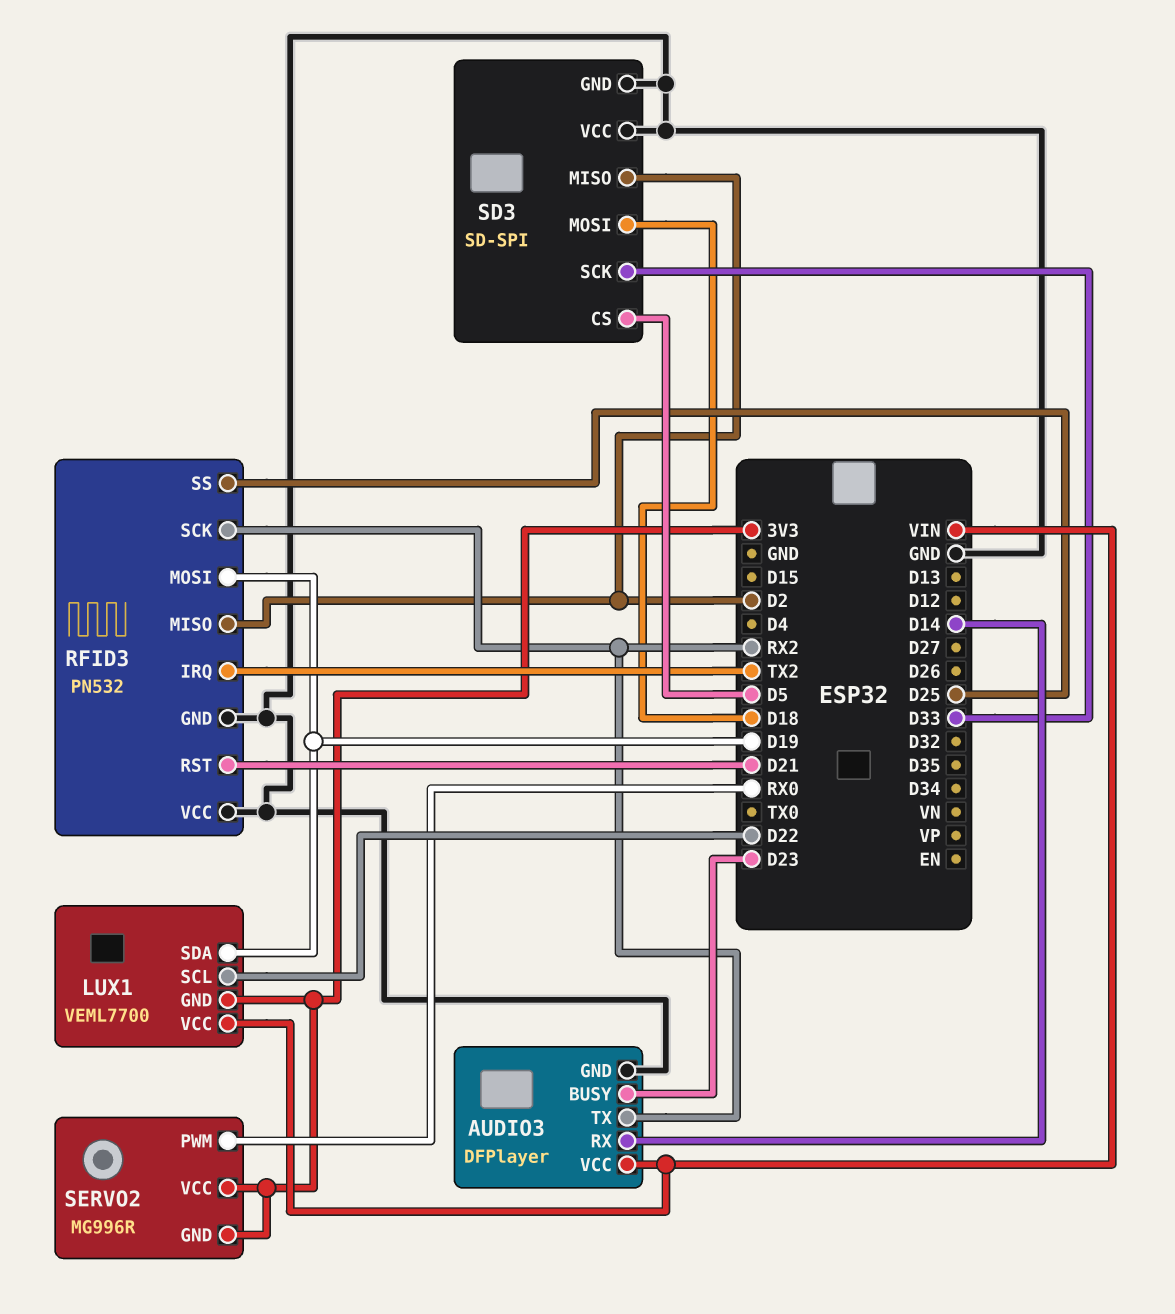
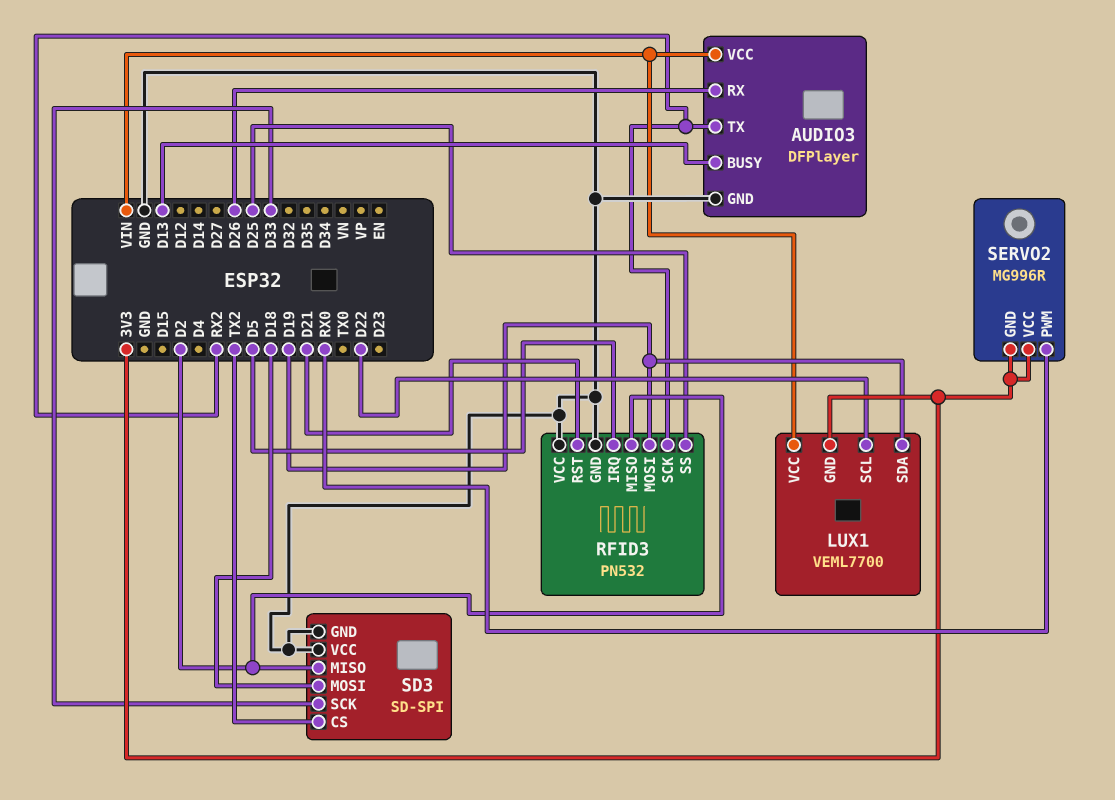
AUDIO3 pin BUSY: D23 -> D13
AUDIO3 pin RX: D14 -> D26
RFID3 pin IRQ: TX2 -> D5
SD3 pin CS: D5 -> TX2

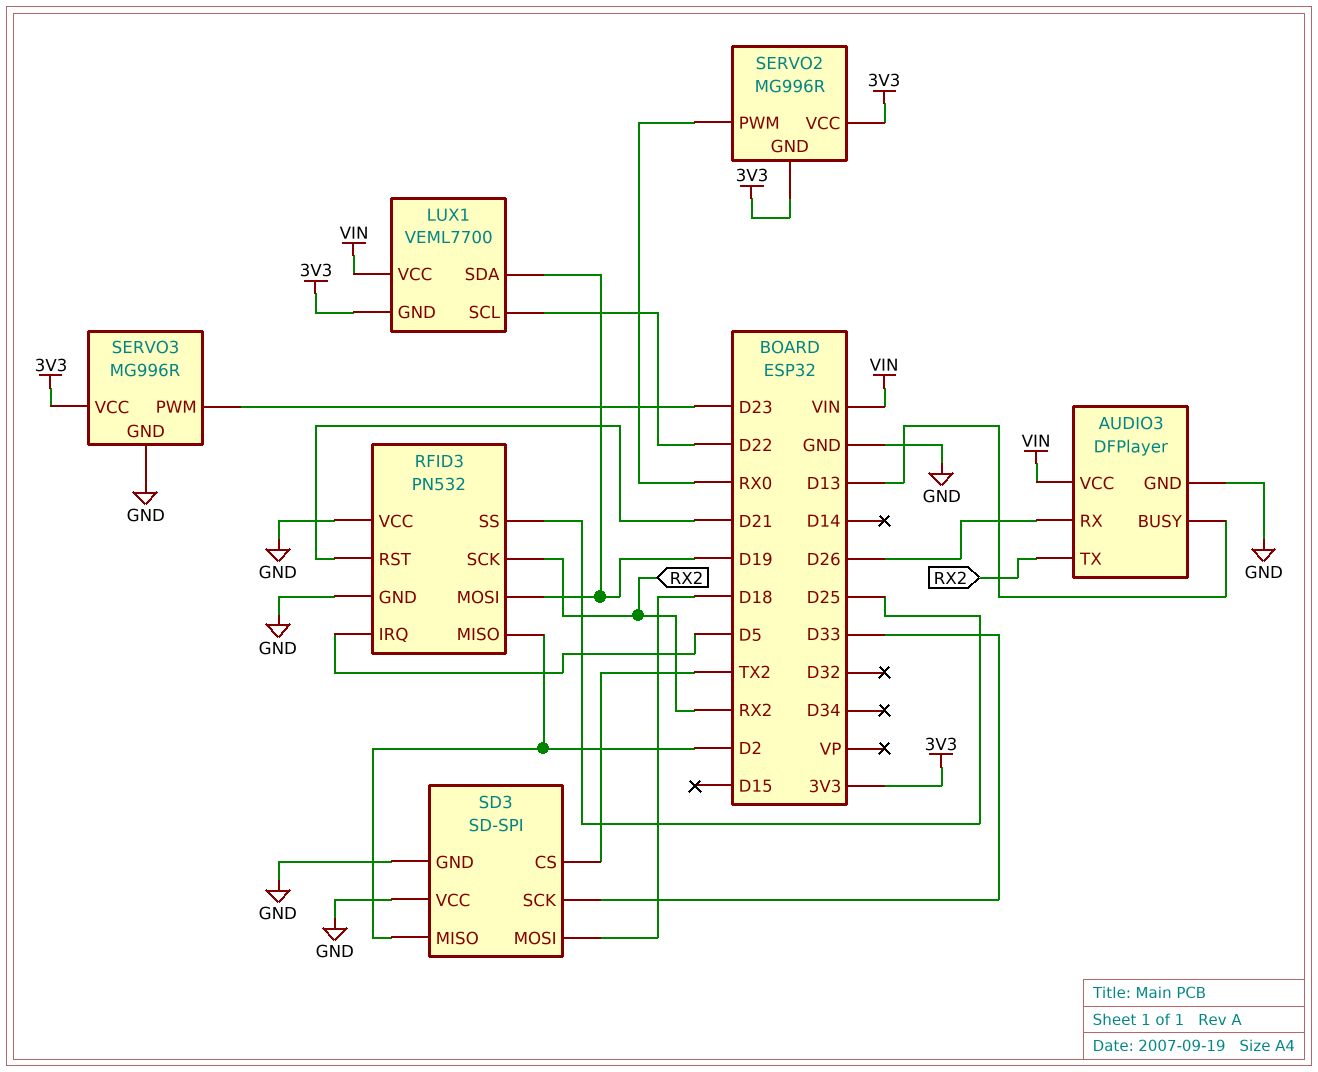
SERVO3: none -> MG996R
SERVO3 pin GND: none -> GND
SERVO3 pin PWM: none -> D23
SERVO3 pin VCC: none -> 3V3

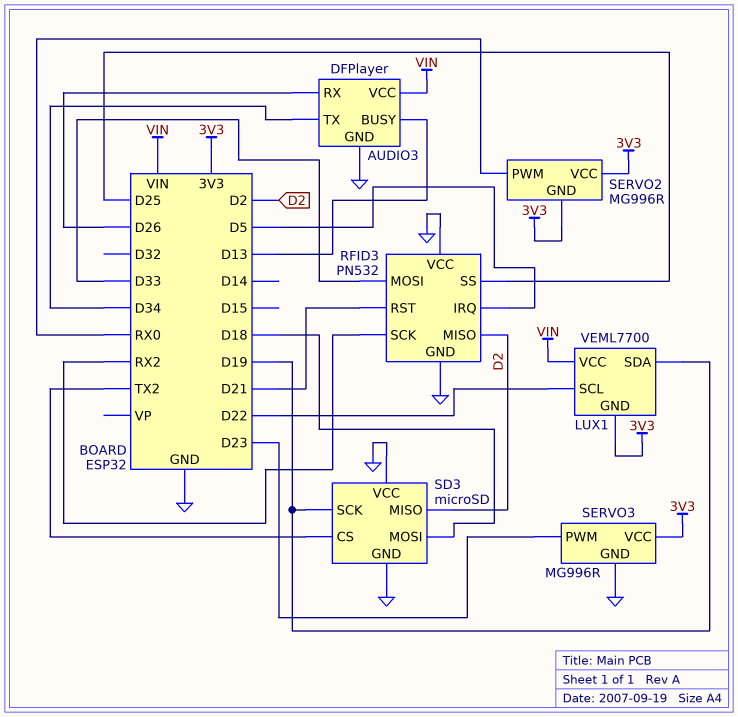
AUDIO3 pin TX: RX2 -> D34
RFID3 pin MOSI: D19 -> D33
SD3: SD-SPI -> microSD
SD3 pin SCK: D33 -> D19

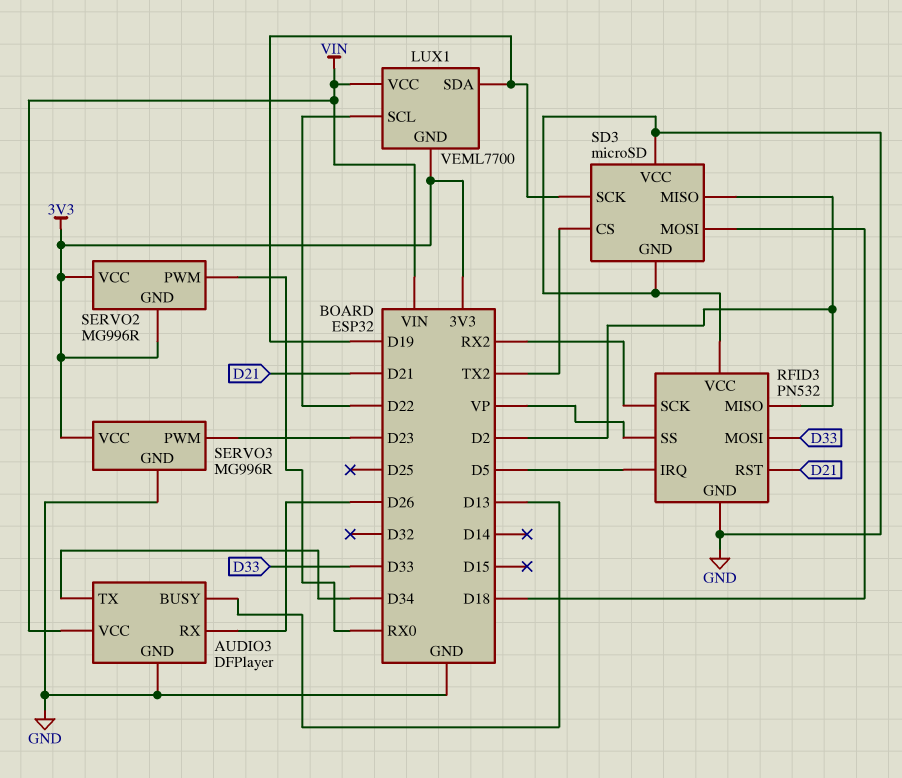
RFID3 pin SS: D25 -> VP

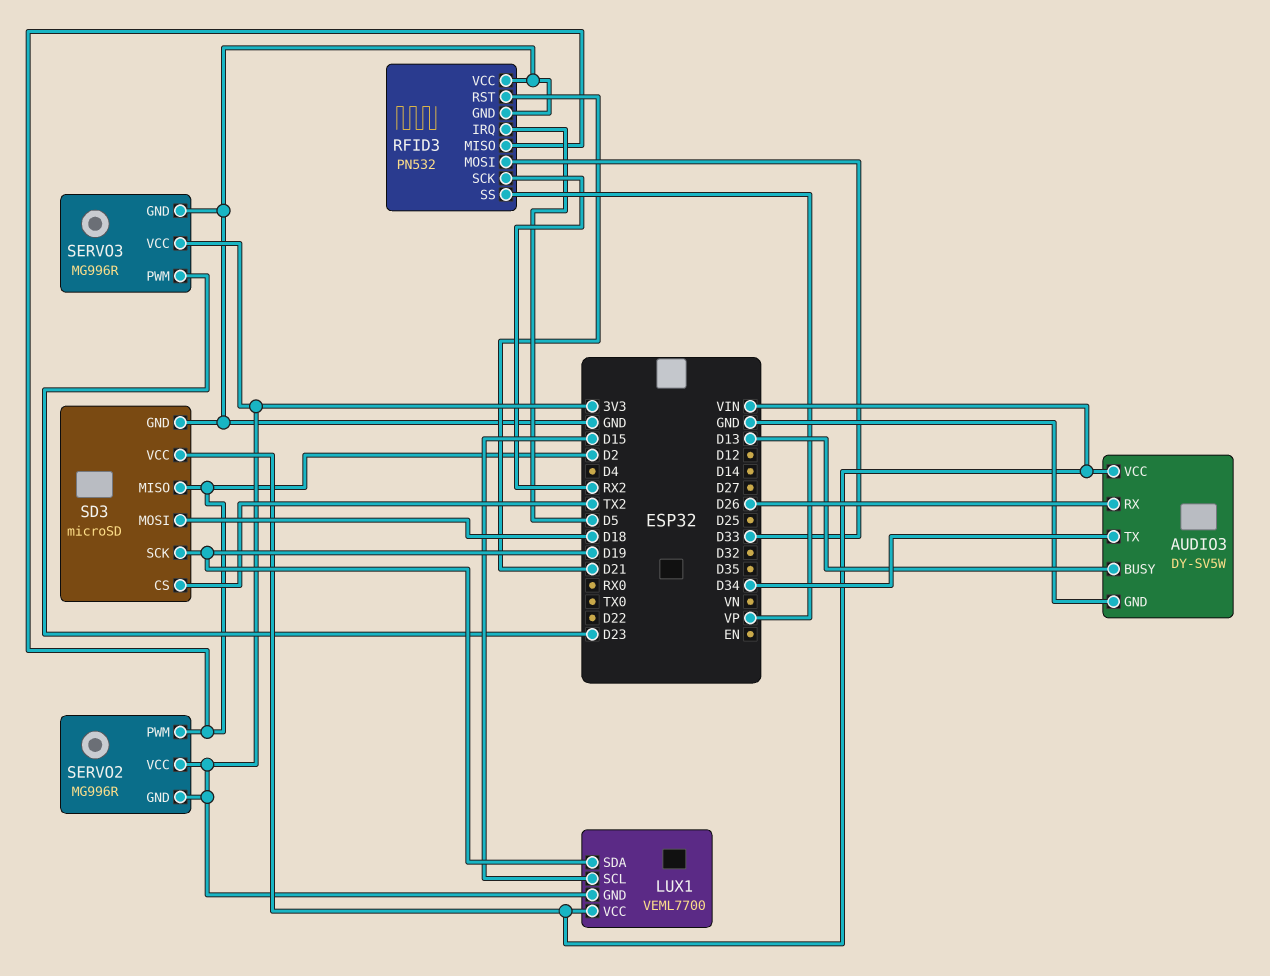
AUDIO3: DFPlayer -> DY-SV5W
LUX1 pin SCL: D22 -> D15
SD3 pin VCC: GND -> VIN
SERVO2 pin PWM: RX0 -> D2

